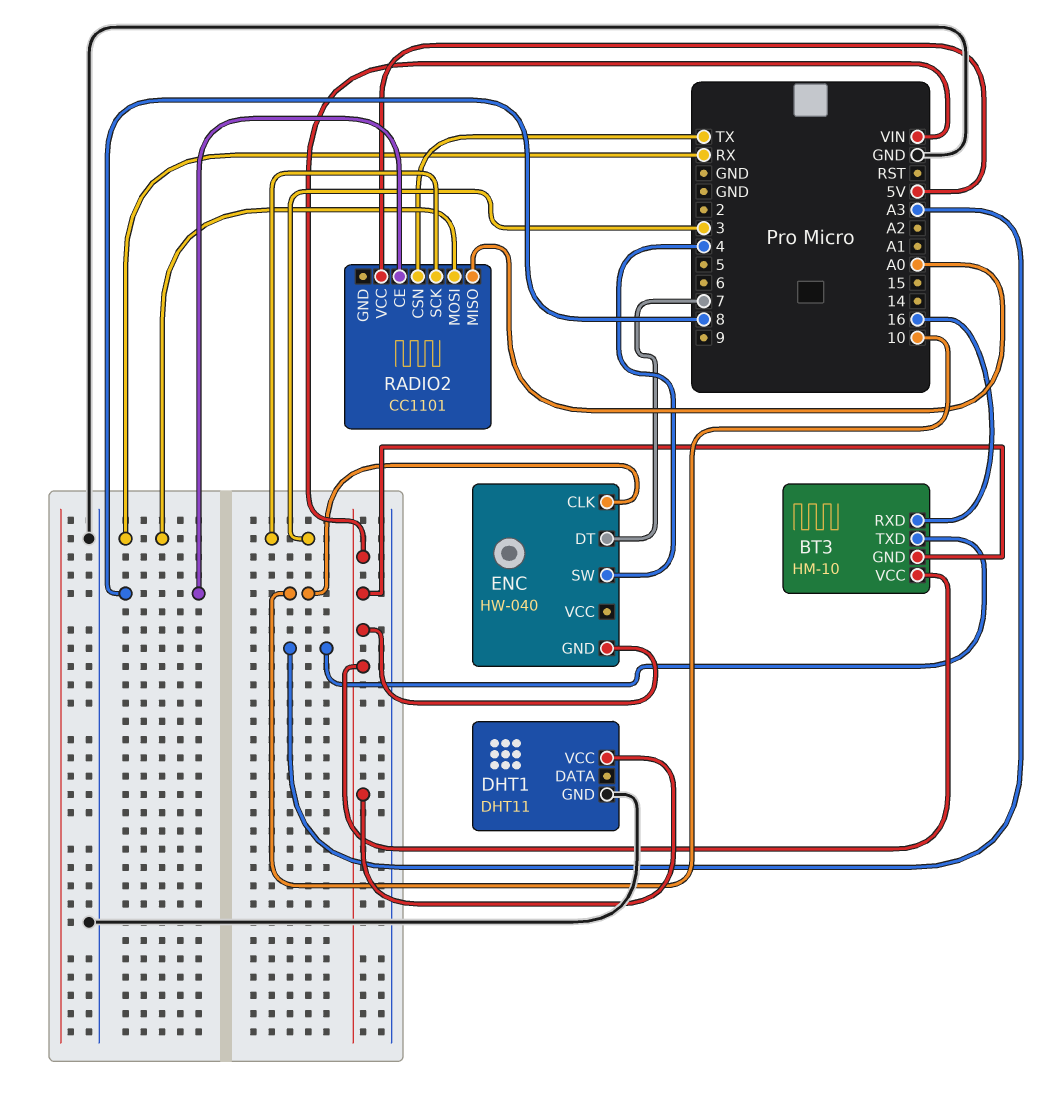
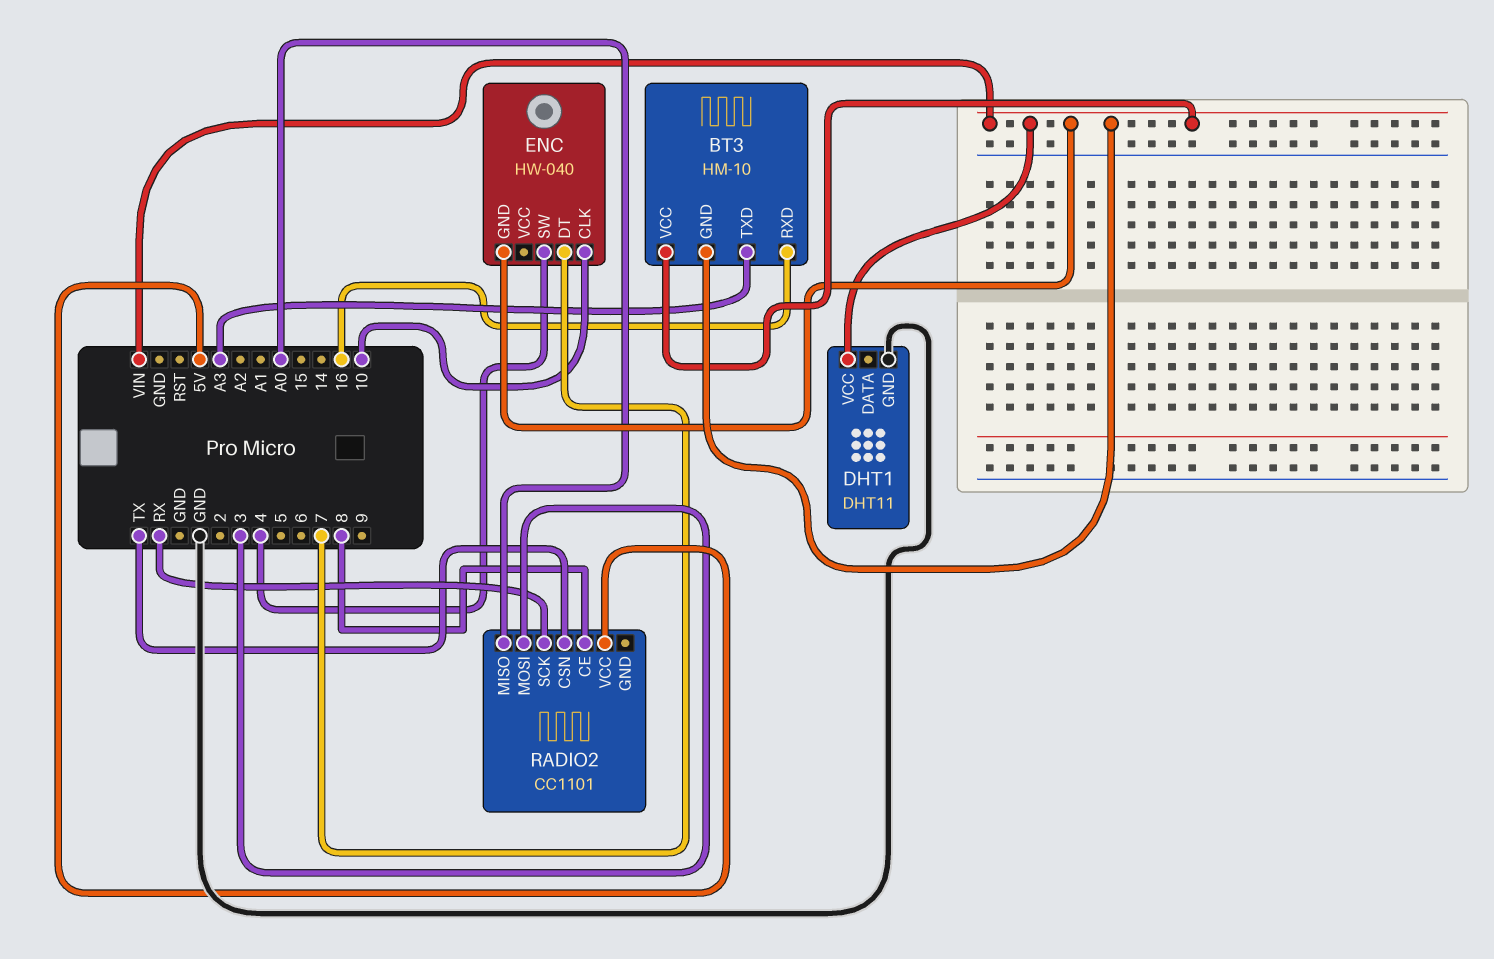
RADIO2 pin MOSI: RX -> 3
RADIO2 pin SCK: 3 -> RX

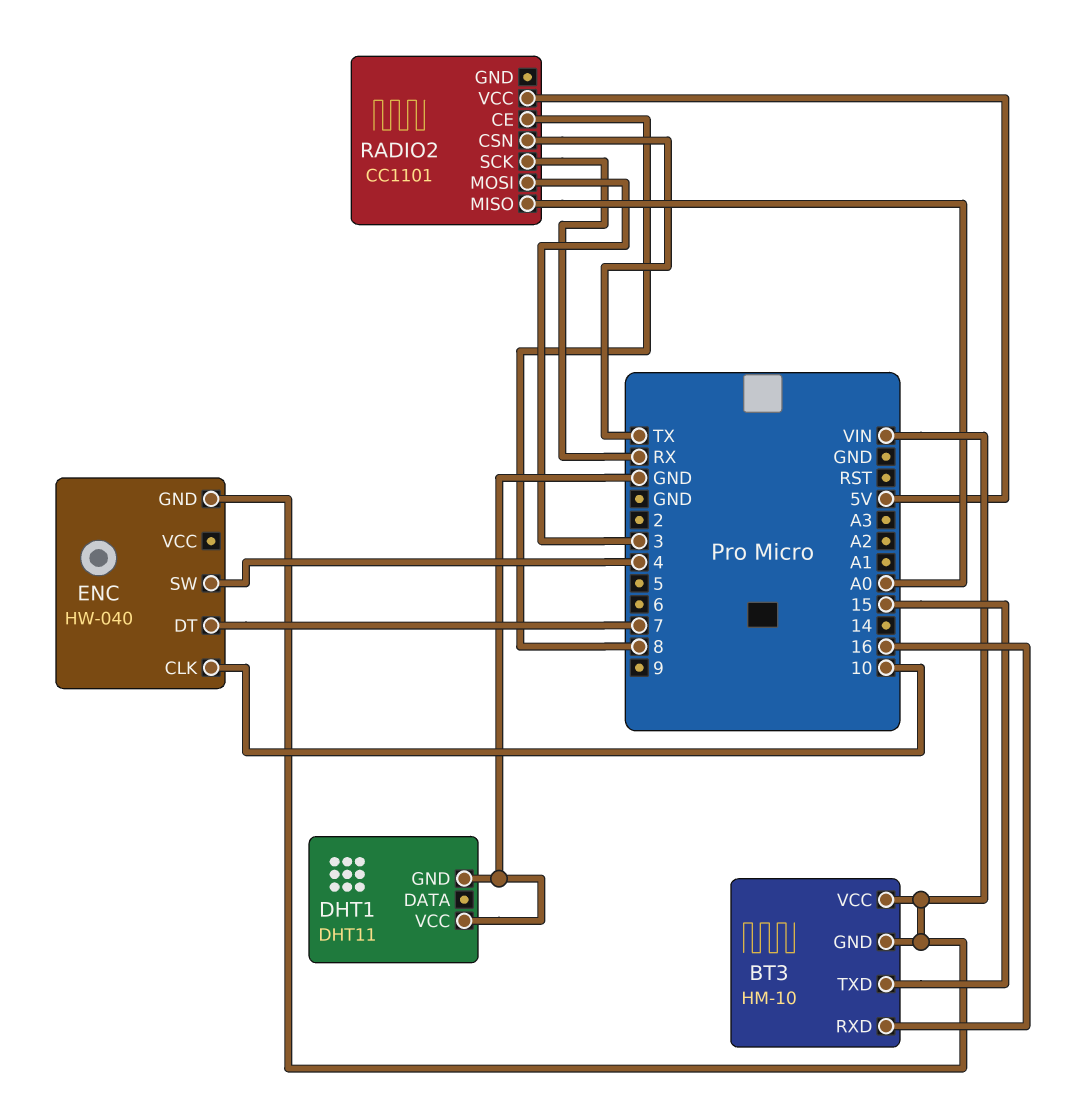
BT3 pin TXD: A3 -> 15
DHT1 pin VCC: VIN -> GND

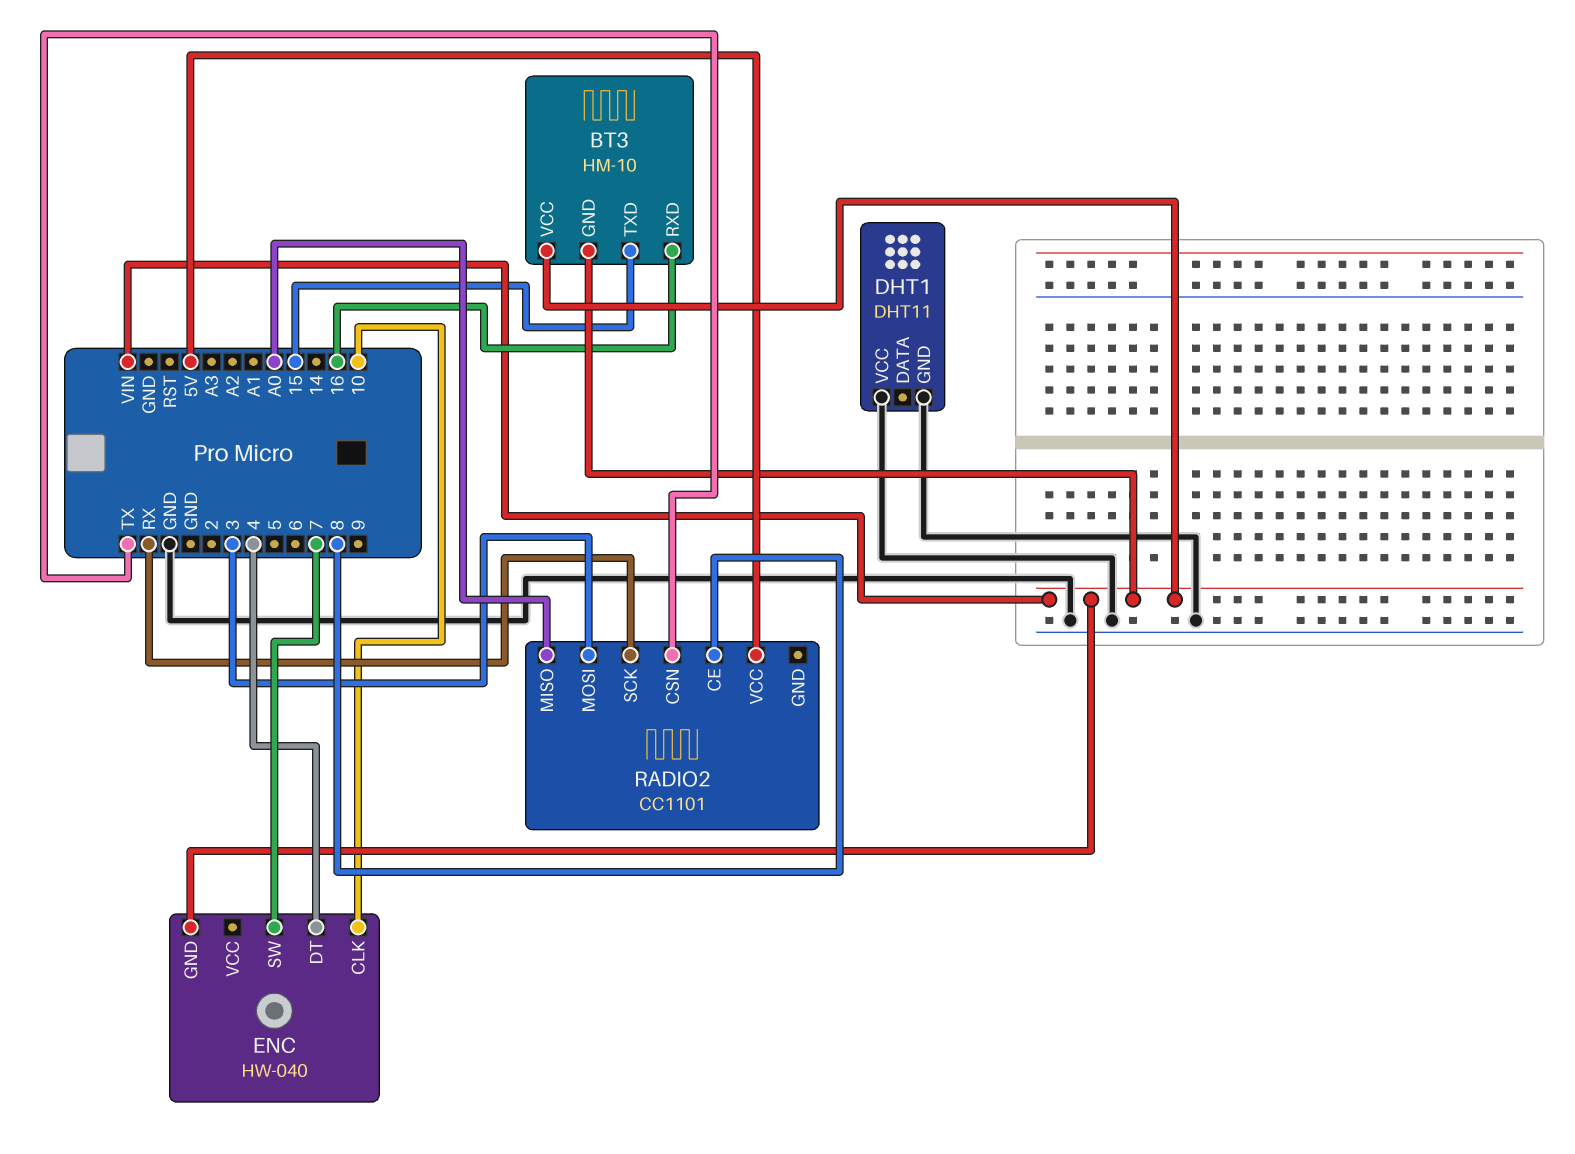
ENC pin DT: 7 -> 4
ENC pin SW: 4 -> 7

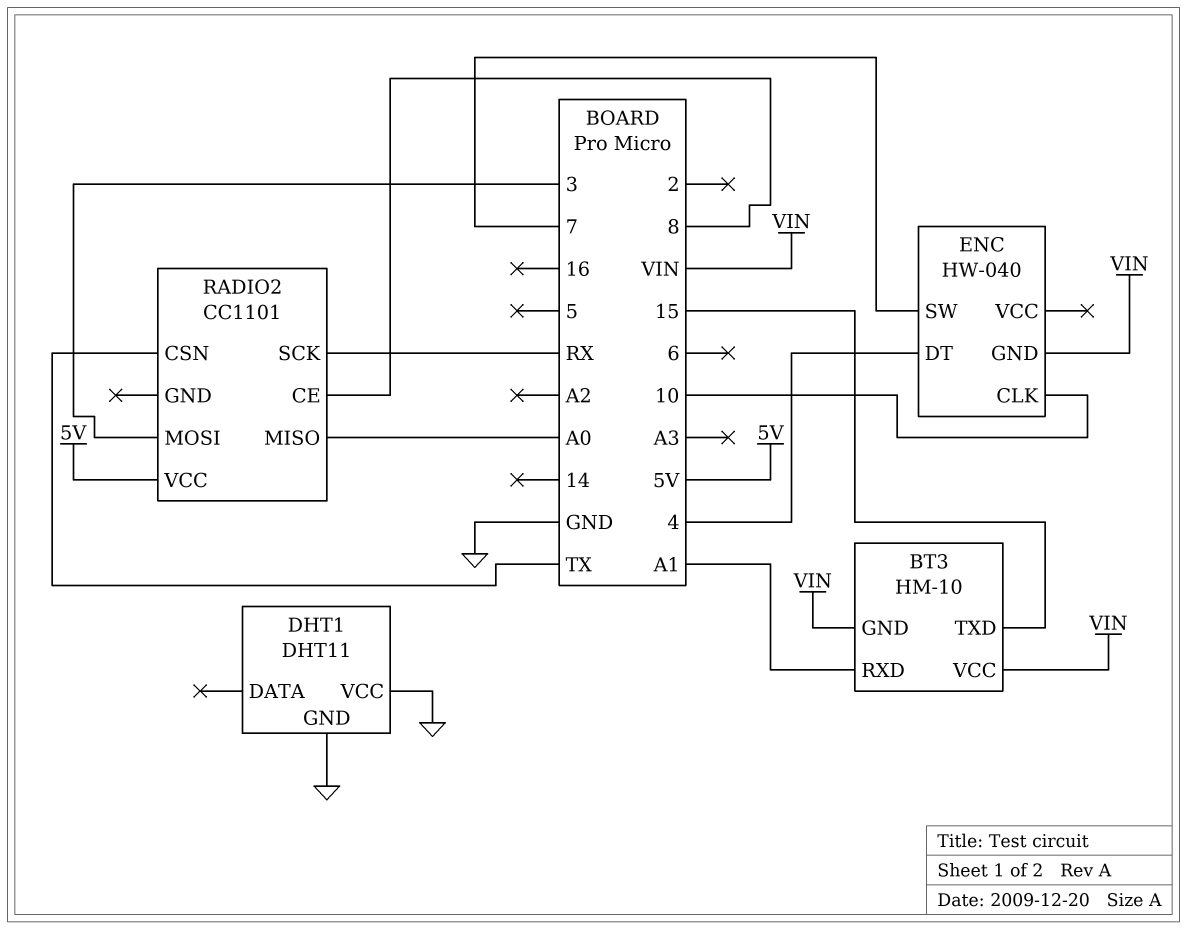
BT3 pin RXD: 16 -> A1

